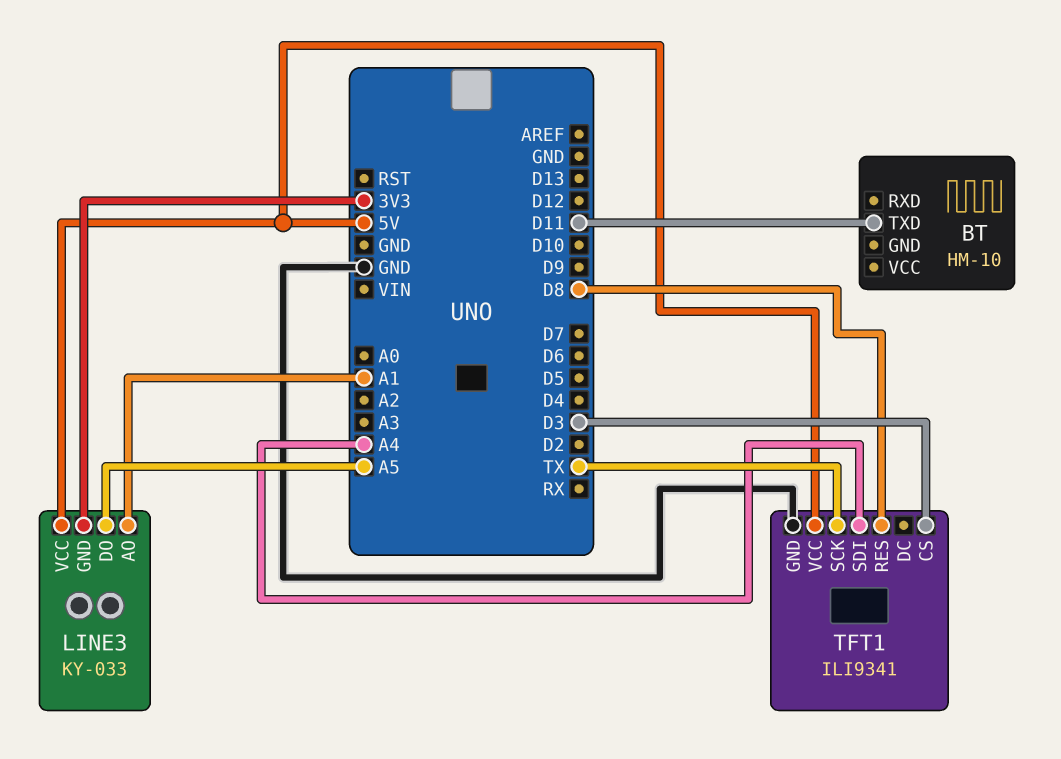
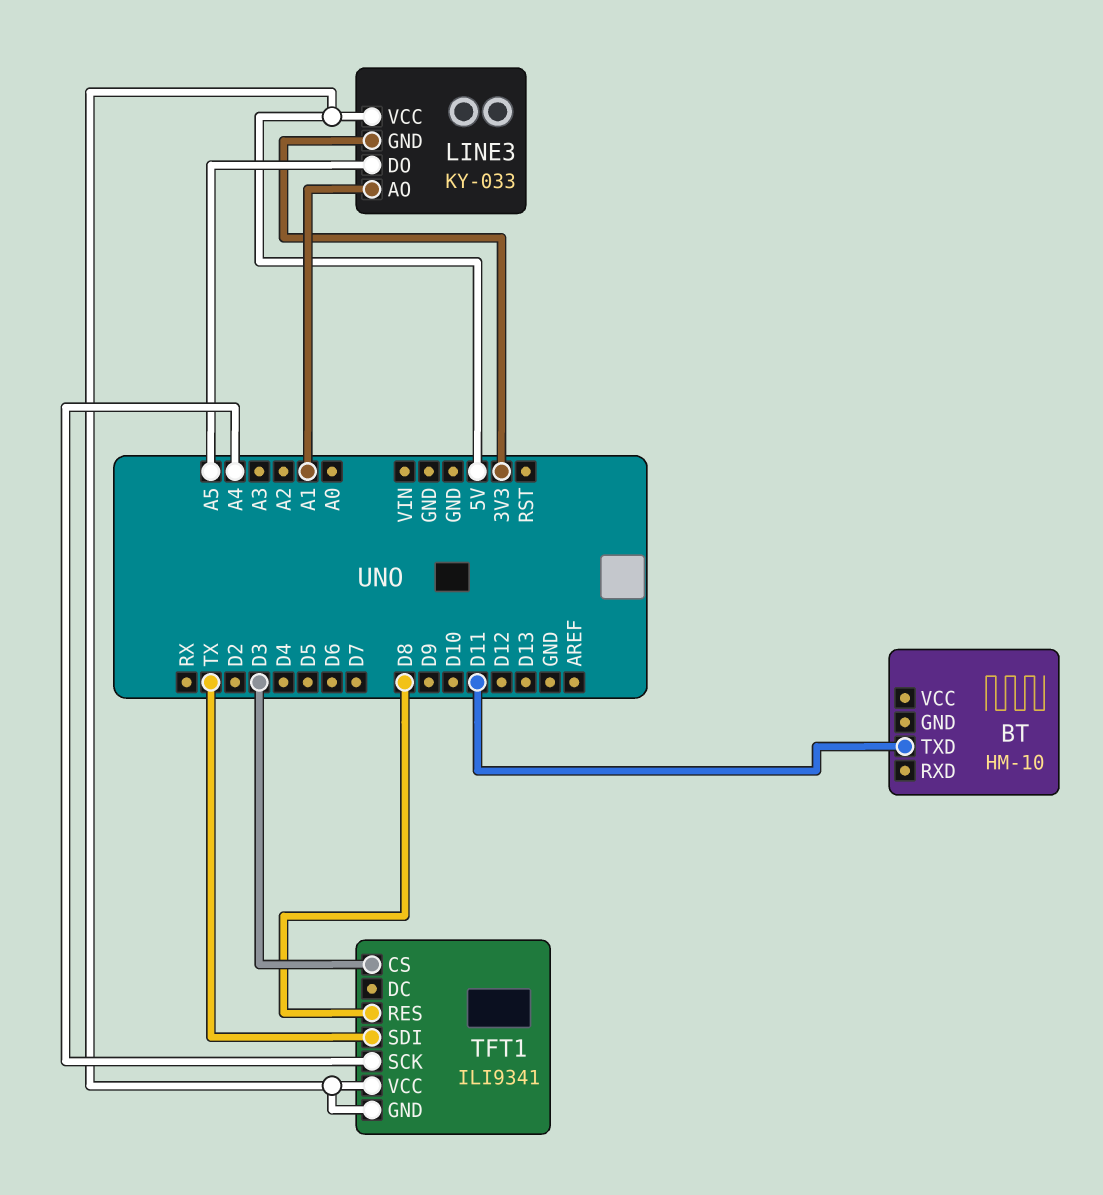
TFT1 pin GND: GND -> 5V
TFT1 pin SCK: TX -> A4
TFT1 pin SDI: A4 -> TX

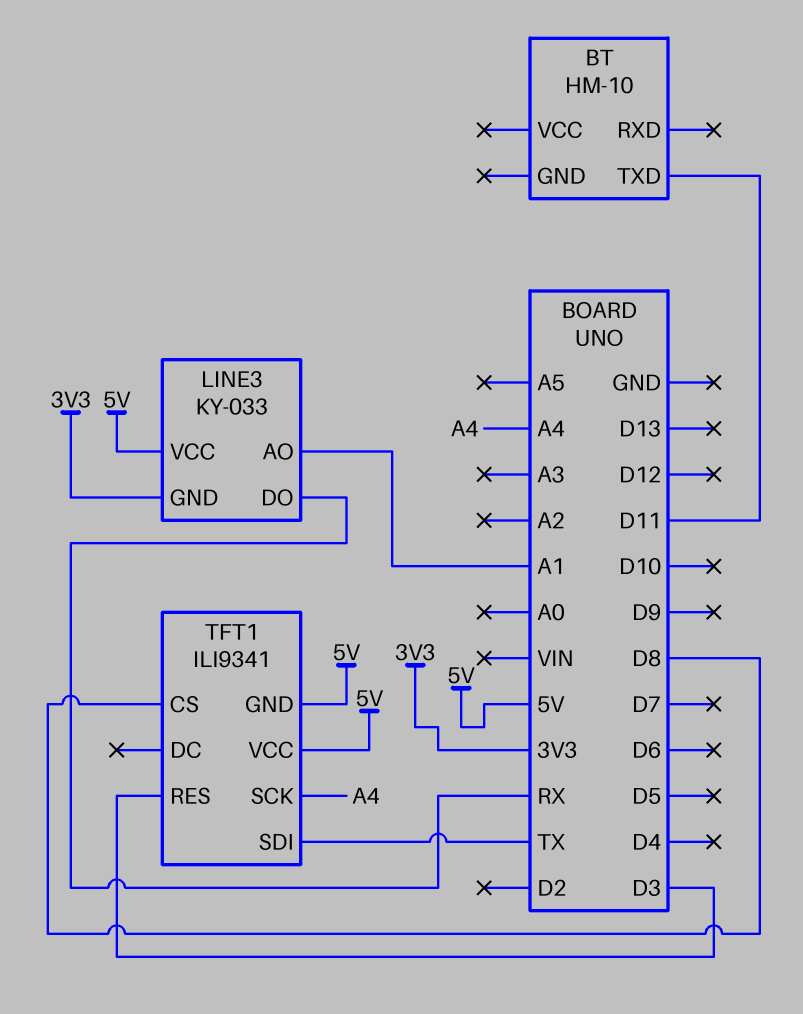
LINE3 pin DO: A5 -> RX
TFT1 pin CS: D3 -> D8
TFT1 pin RES: D8 -> D3

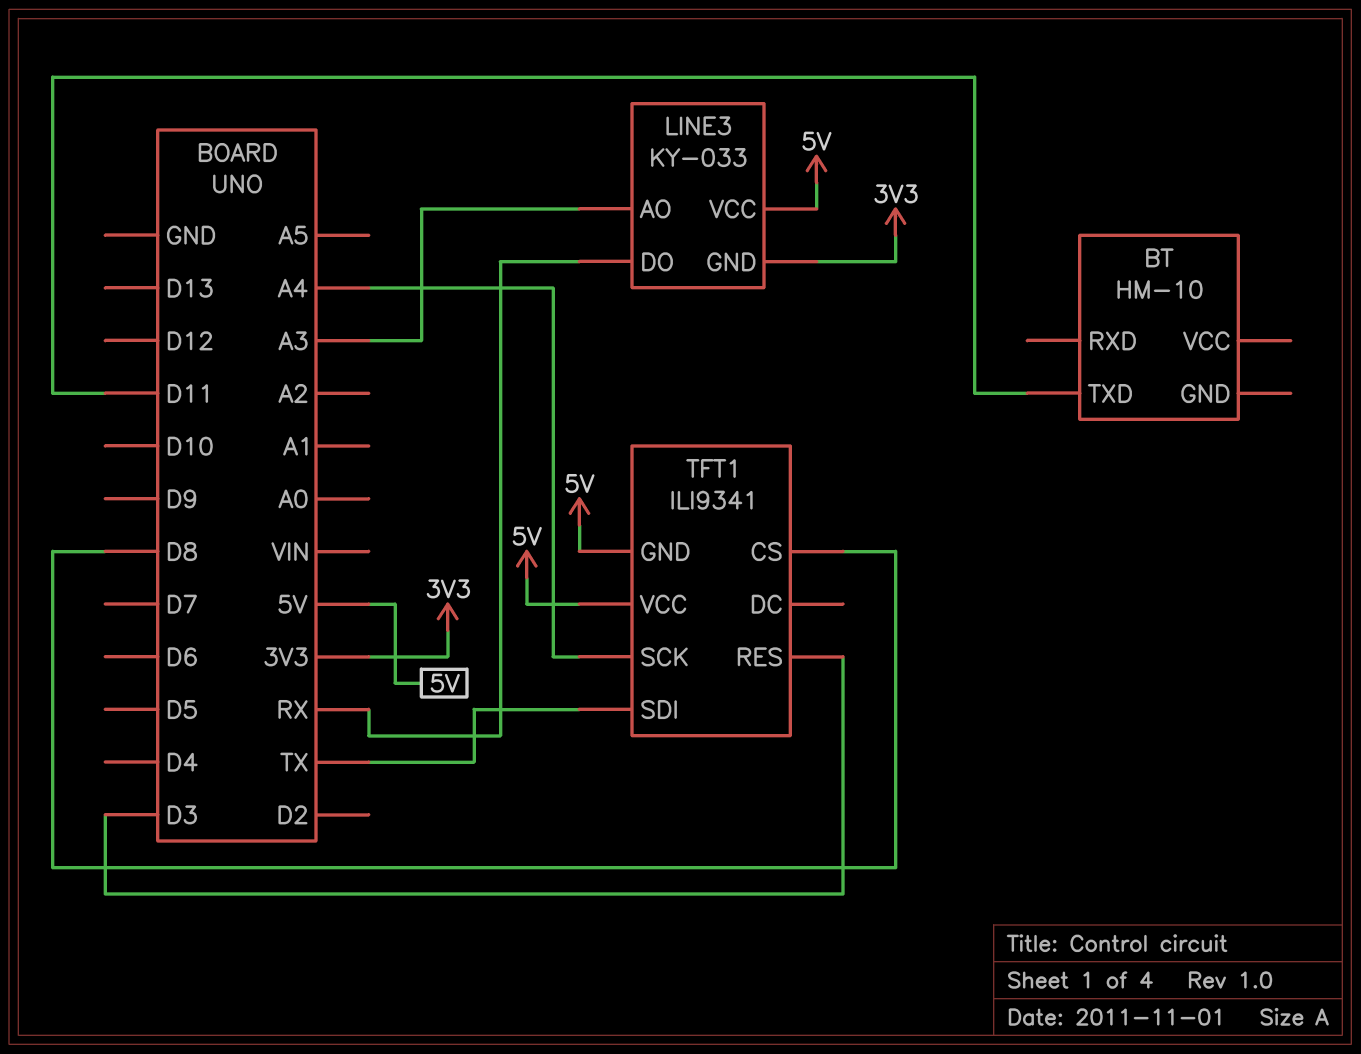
LINE3 pin AO: A1 -> A3

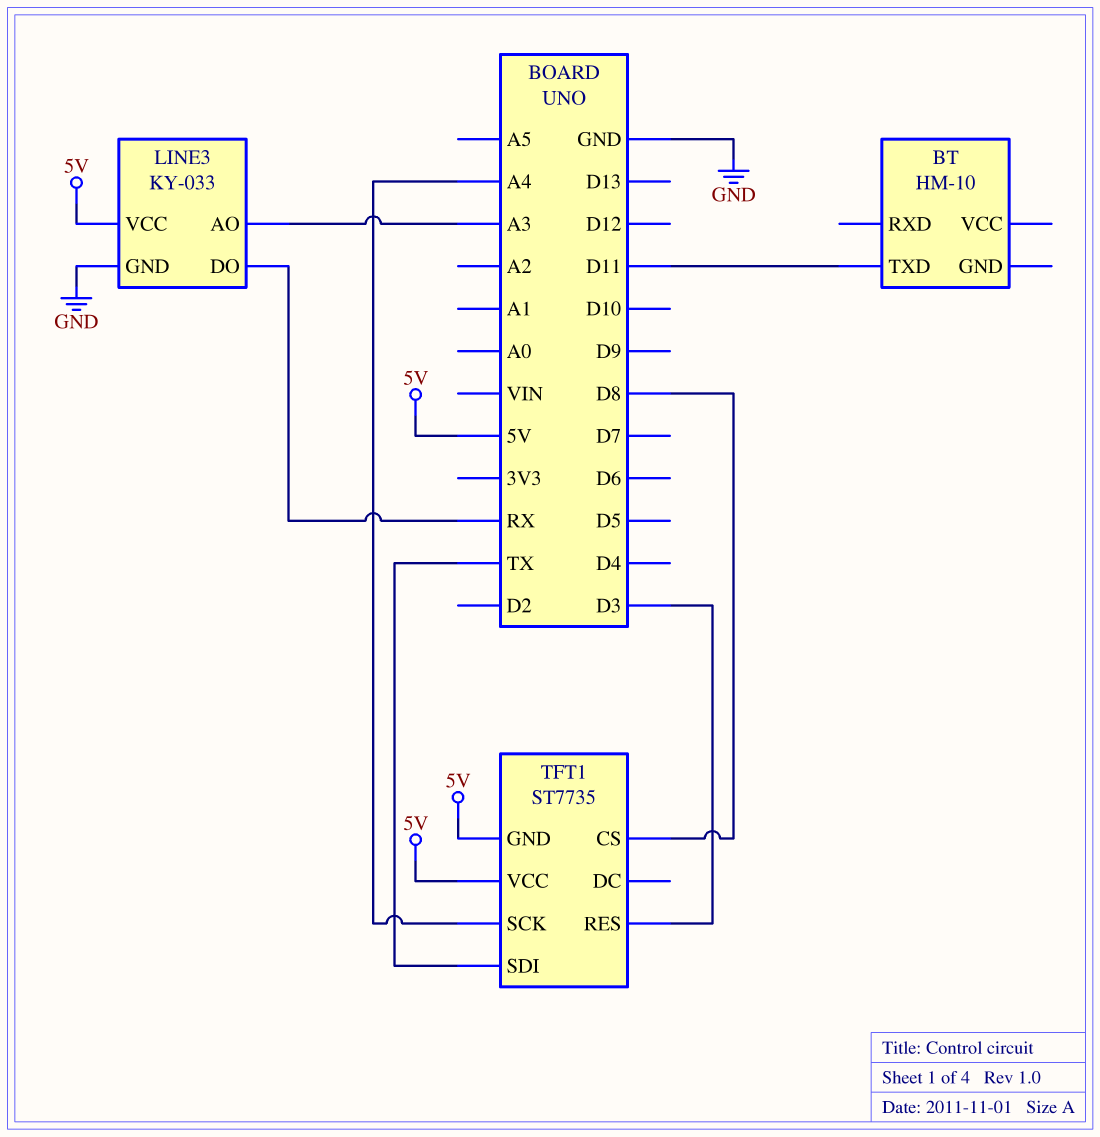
LINE3 pin GND: 3V3 -> GND
TFT1: ILI9341 -> ST7735

